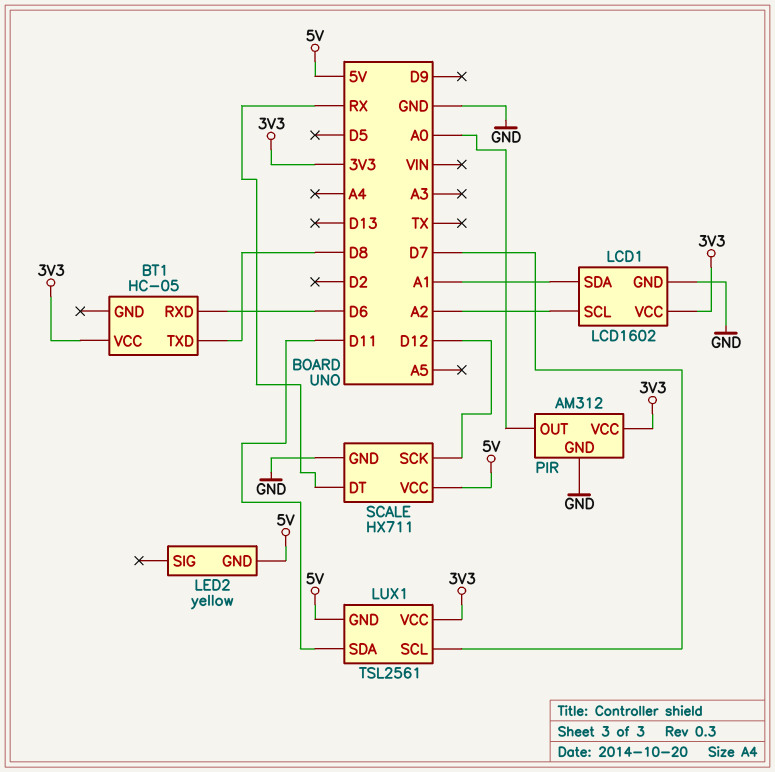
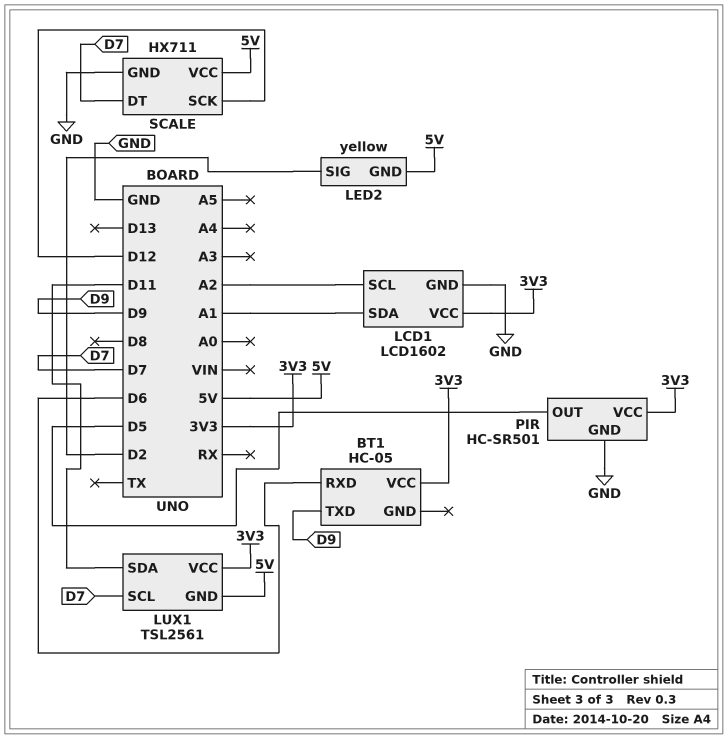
BT1 pin TXD: D8 -> D9
LED2 pin SIG: none -> D2
PIR: AM312 -> HC-SR501
PIR pin OUT: A0 -> D5
SCALE pin DT: RX -> D7

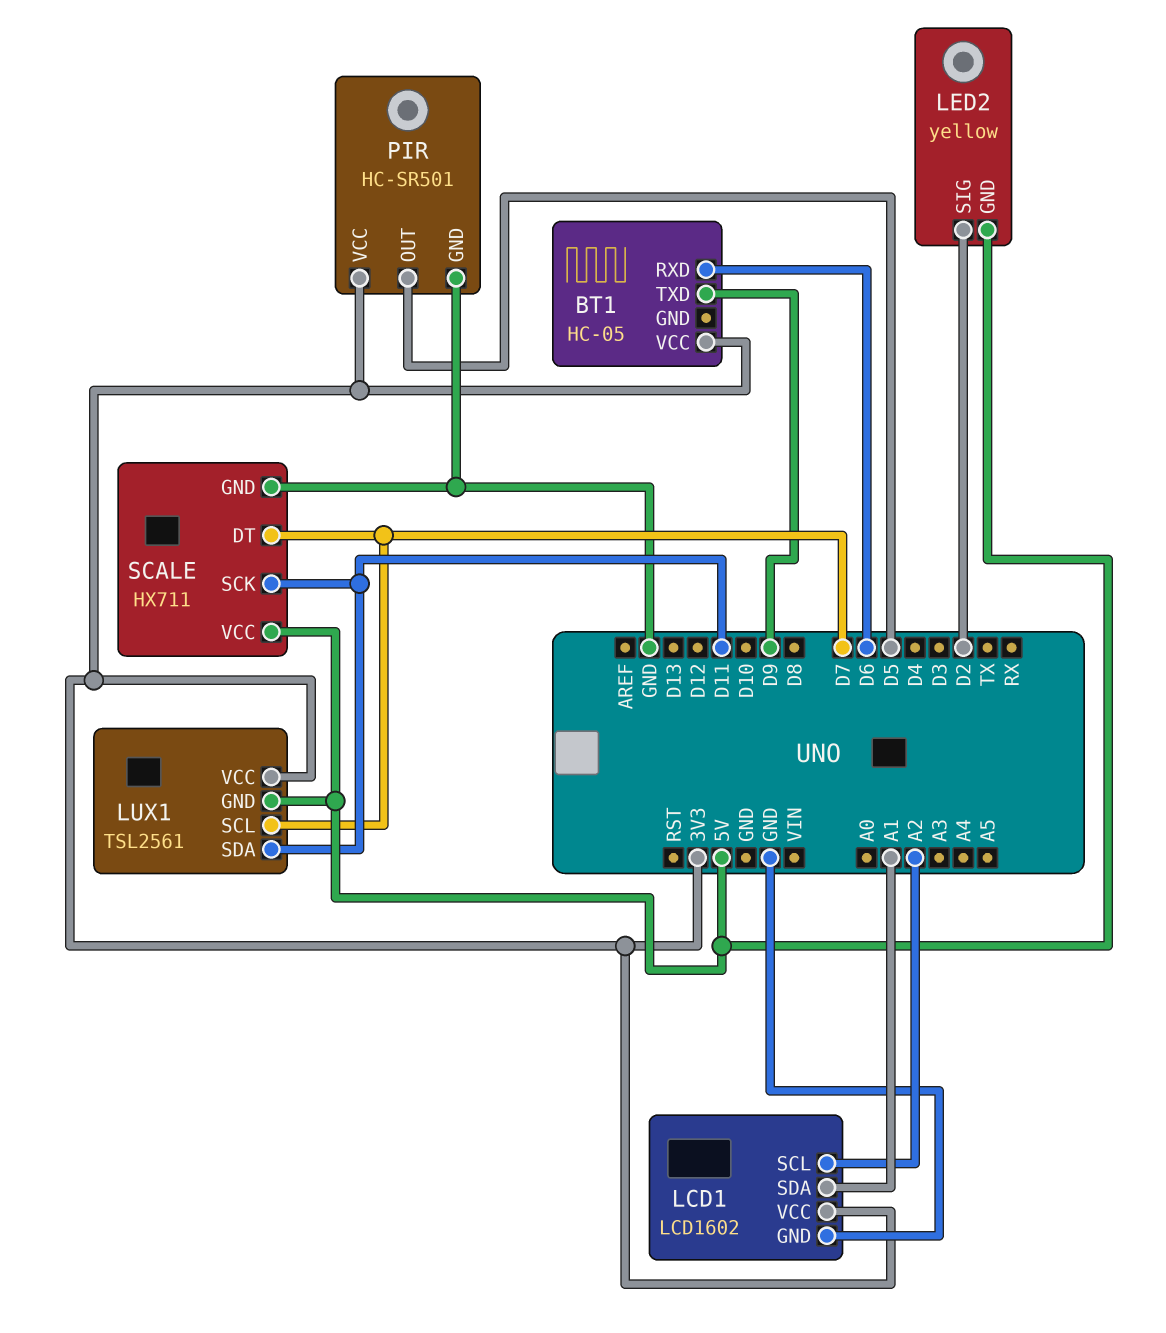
SCALE pin SCK: D12 -> D11

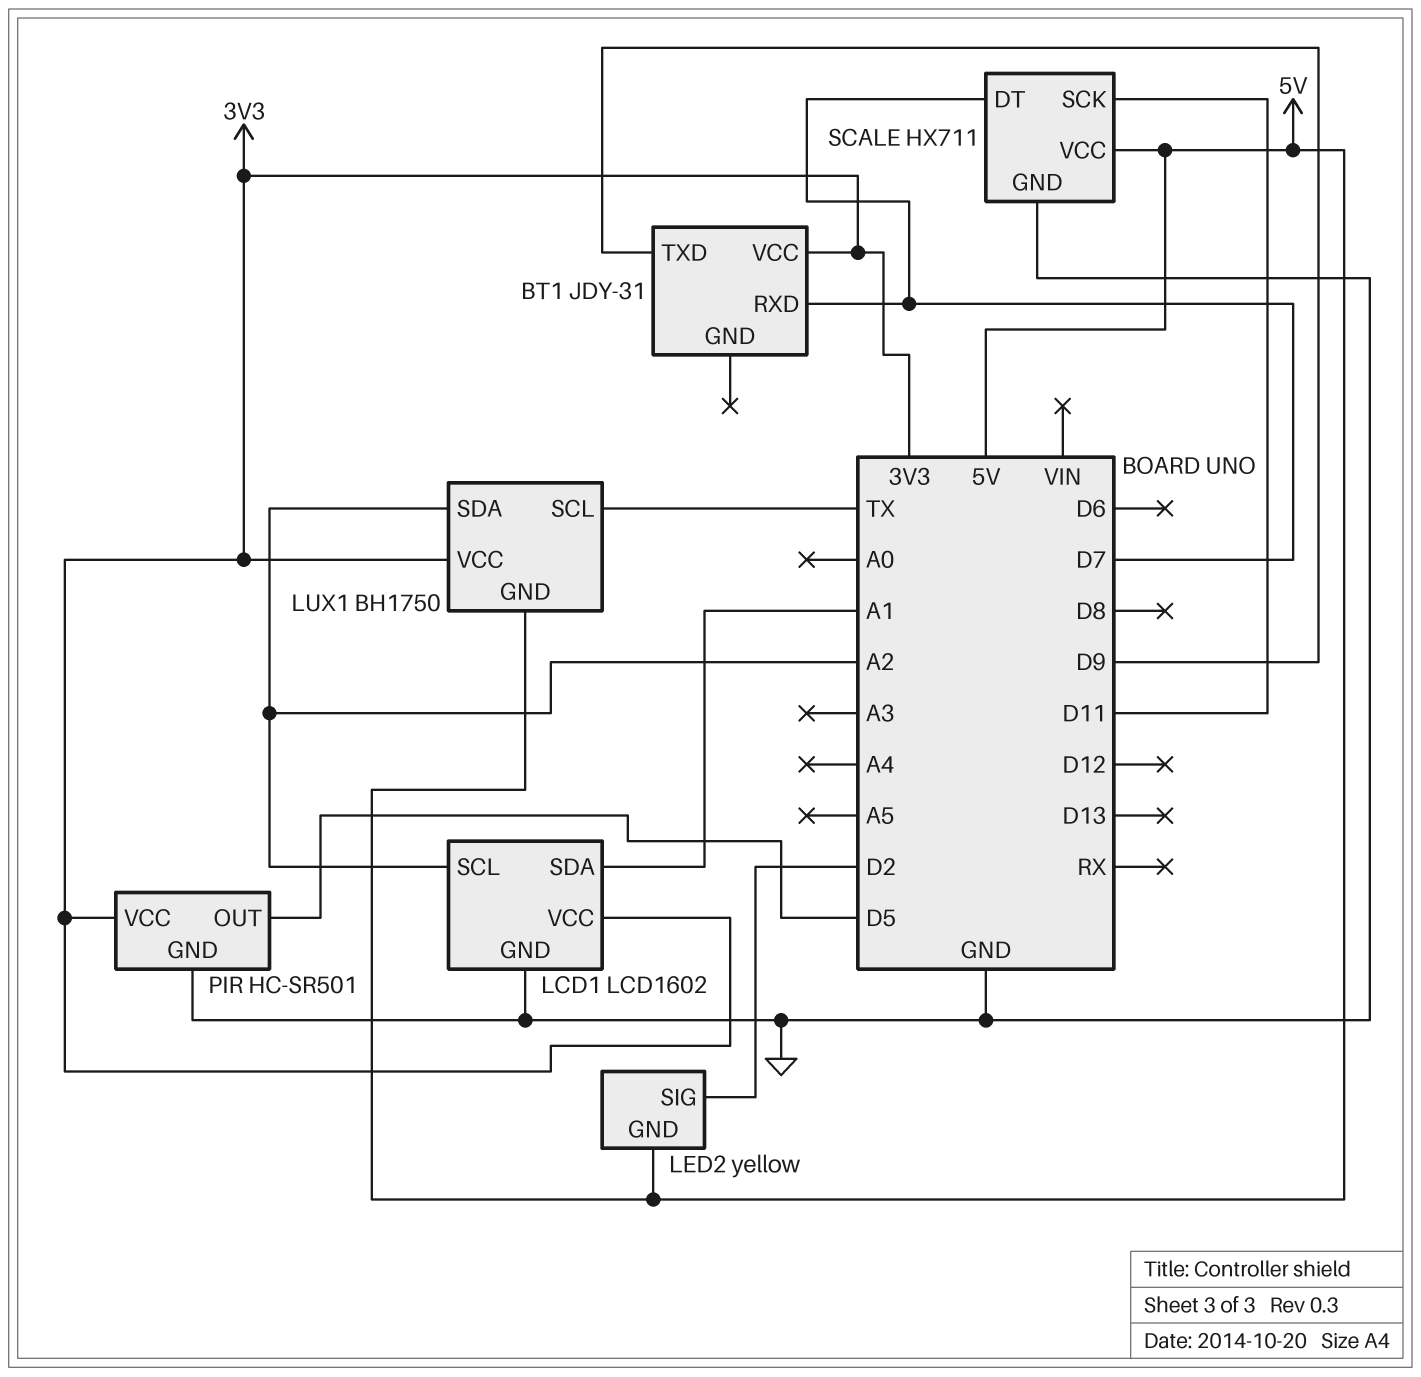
BT1: HC-05 -> JDY-31
BT1 pin RXD: D6 -> D7
LUX1: TSL2561 -> BH1750
LUX1 pin SCL: D7 -> TX
LUX1 pin SDA: D11 -> A2

